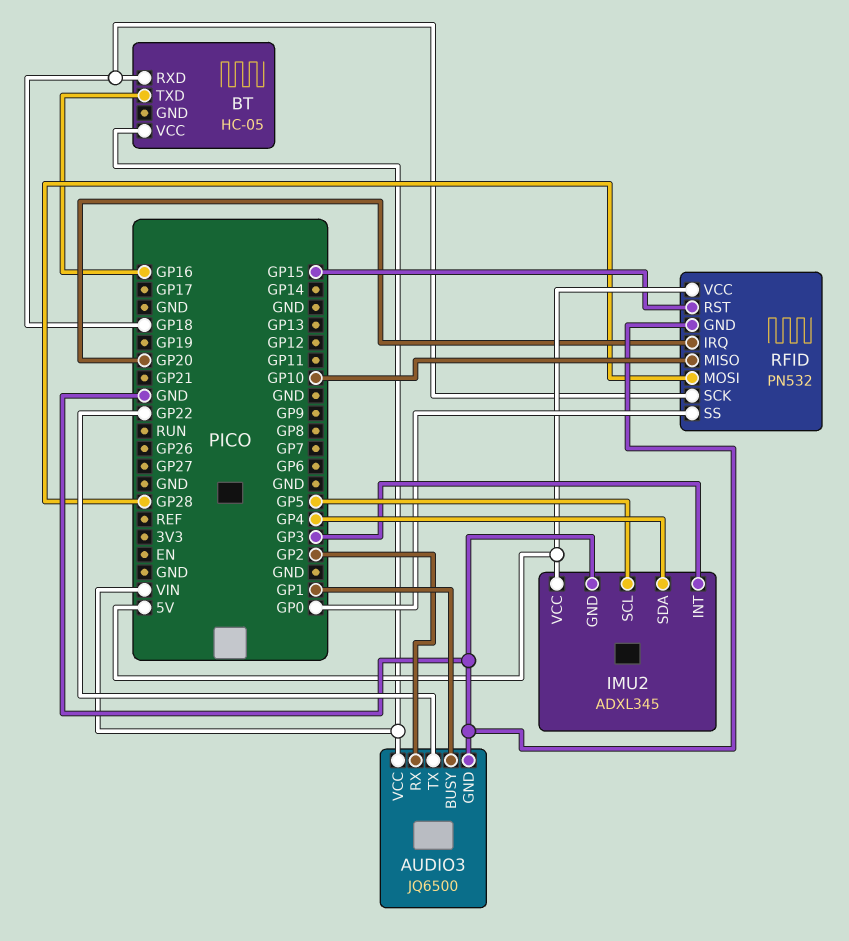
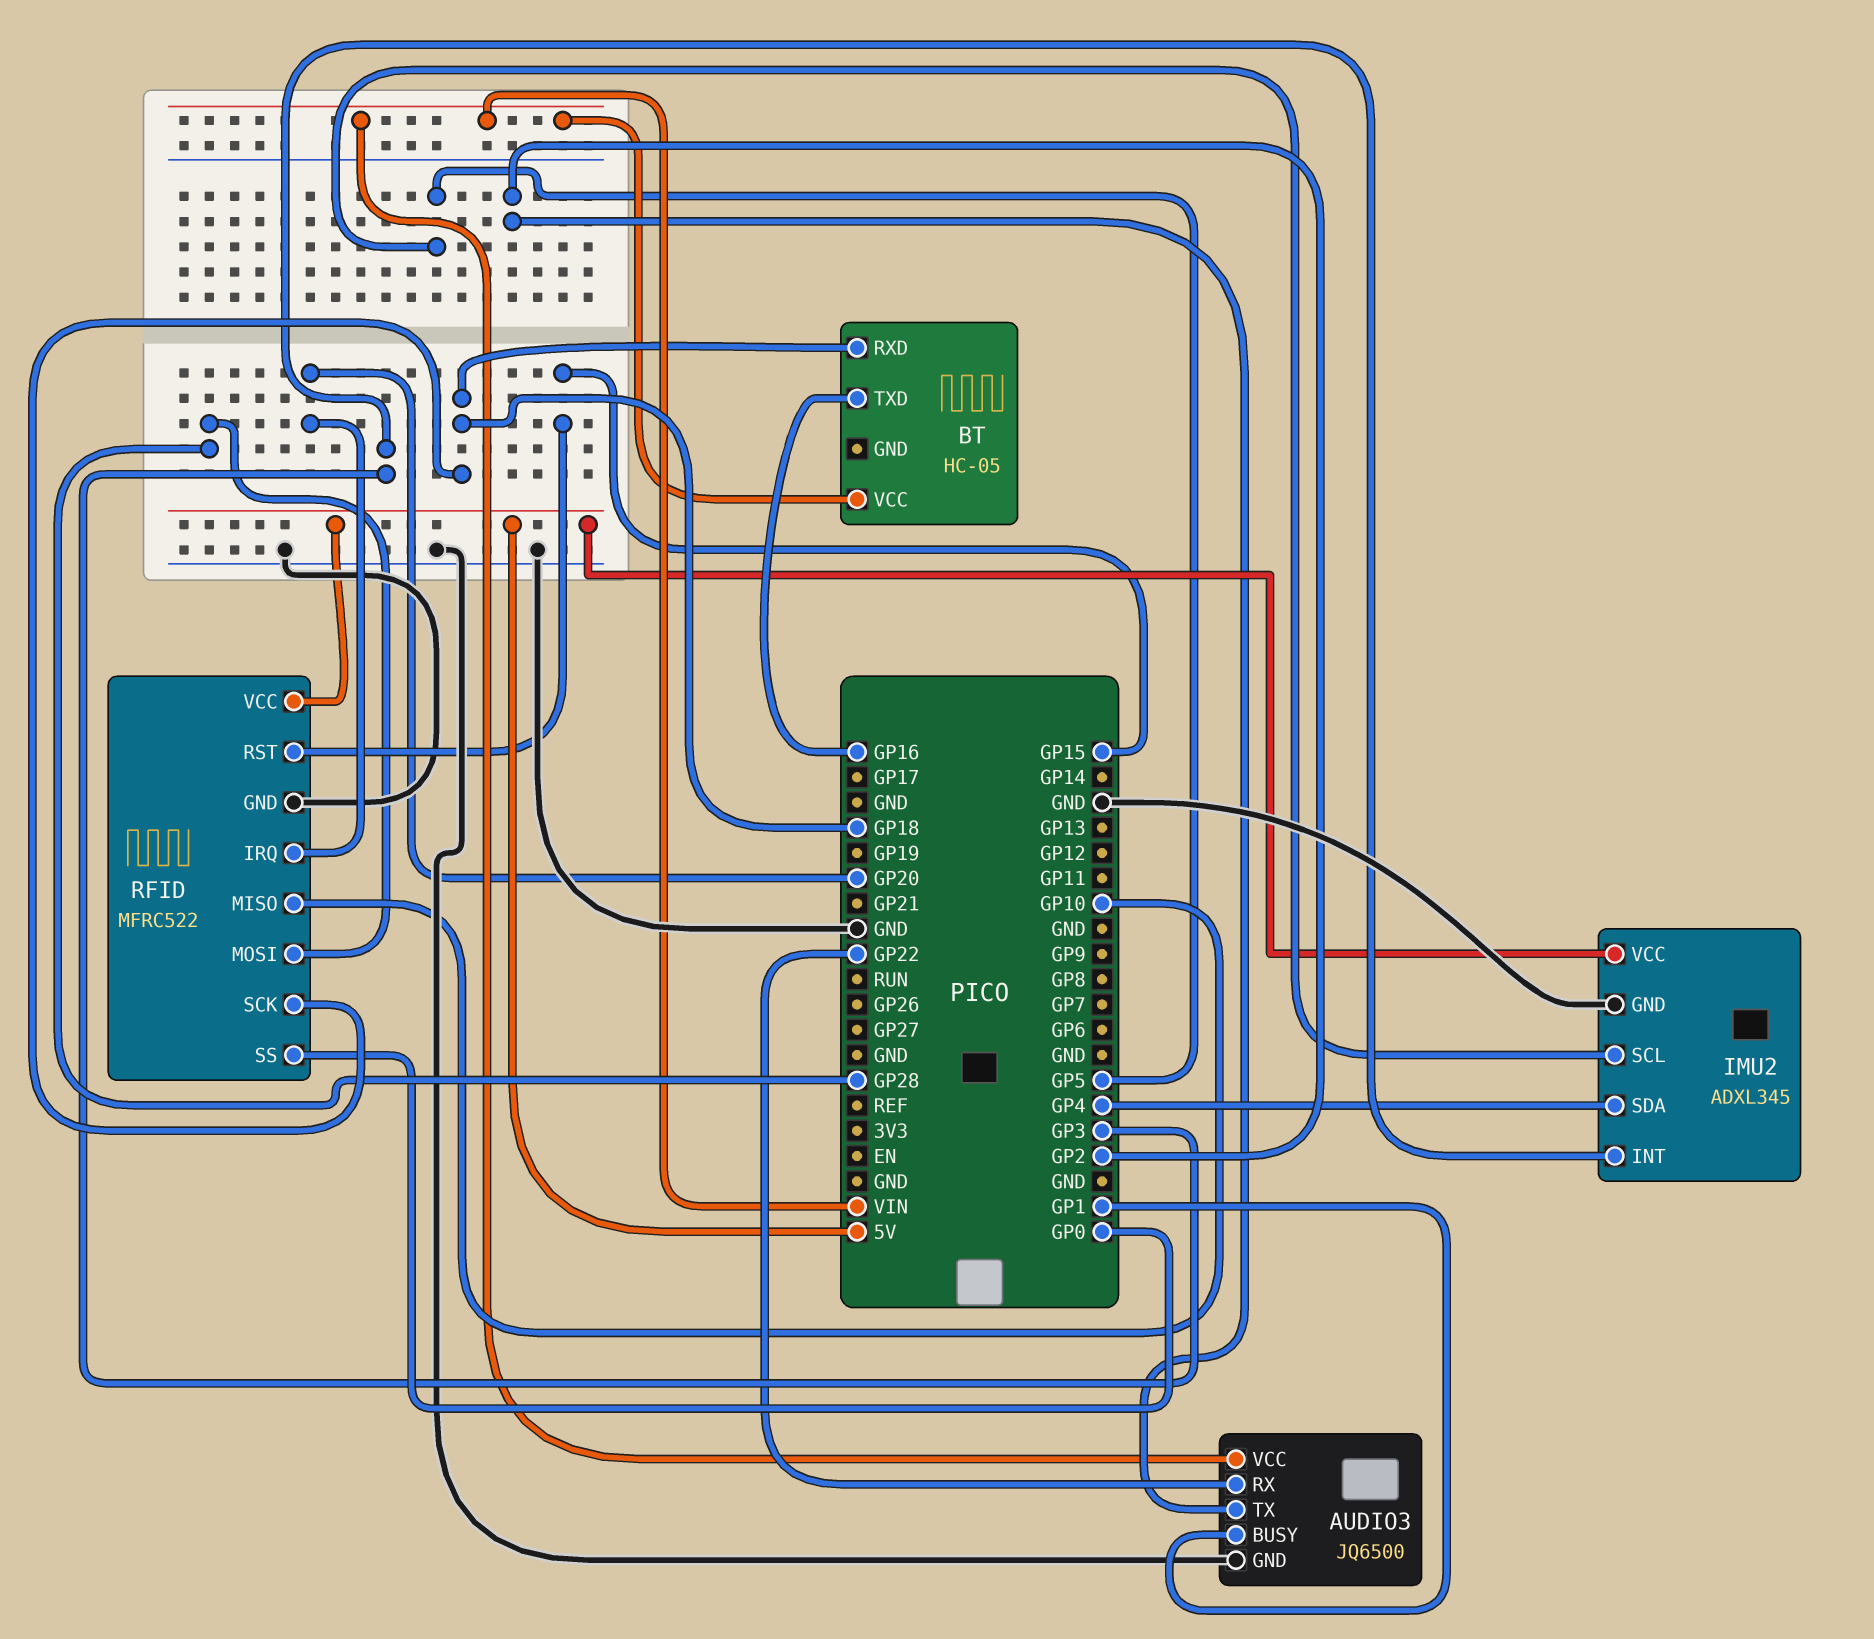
AUDIO3 pin RX: GP2 -> GP22
AUDIO3 pin TX: GP22 -> GP2
RFID: PN532 -> MFRC522

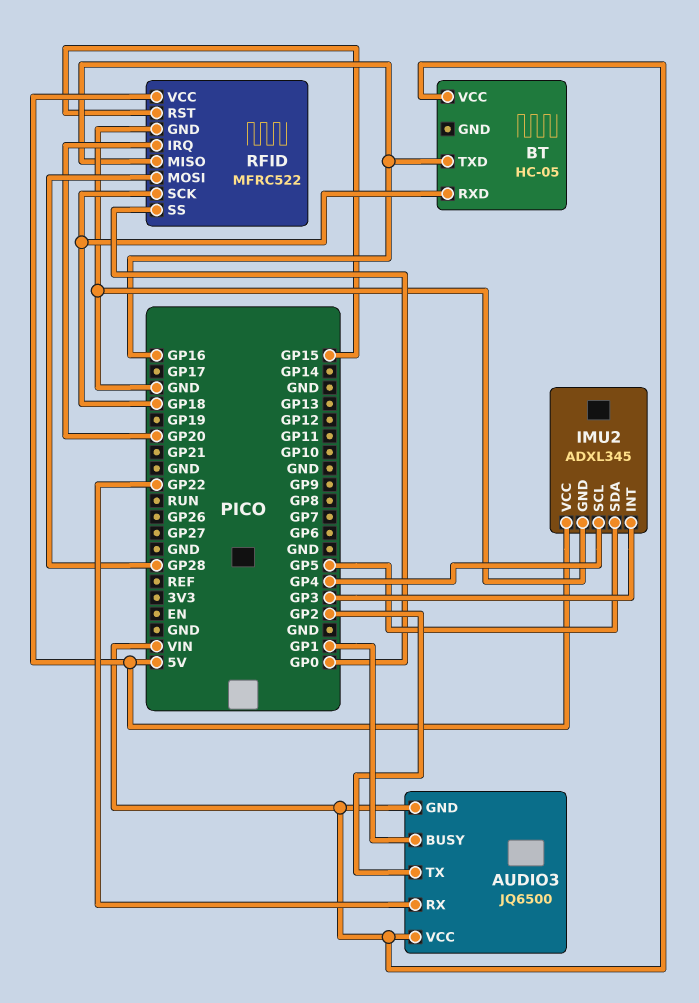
AUDIO3 pin GND: GND -> VIN
IMU2 pin SCL: GP5 -> GP4
IMU2 pin SDA: GP4 -> GP5
RFID pin MISO: GP10 -> GP16

